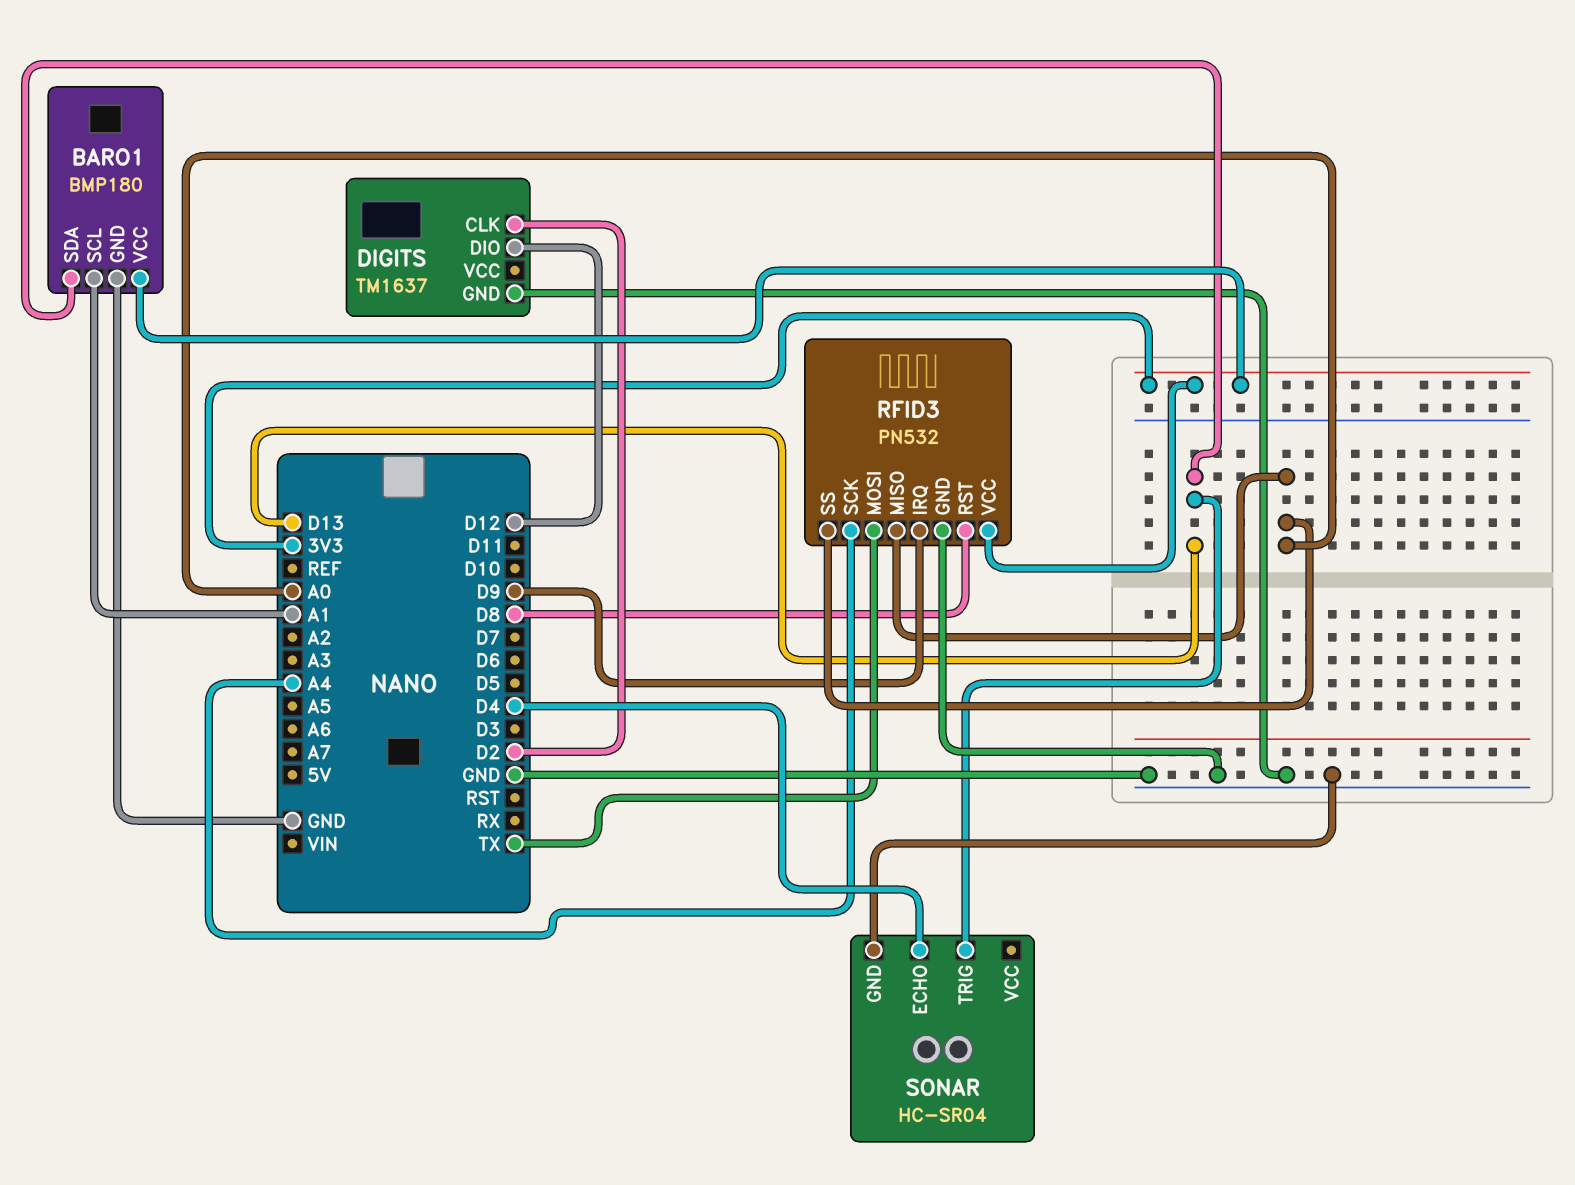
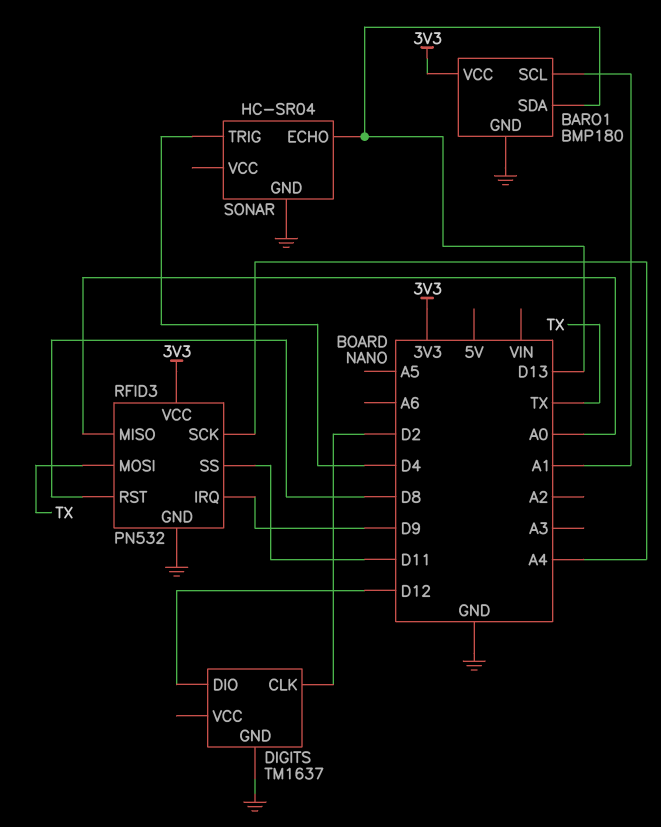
RFID3 pin SS: A0 -> D11
SONAR pin ECHO: D4 -> D13
SONAR pin TRIG: D13 -> D4

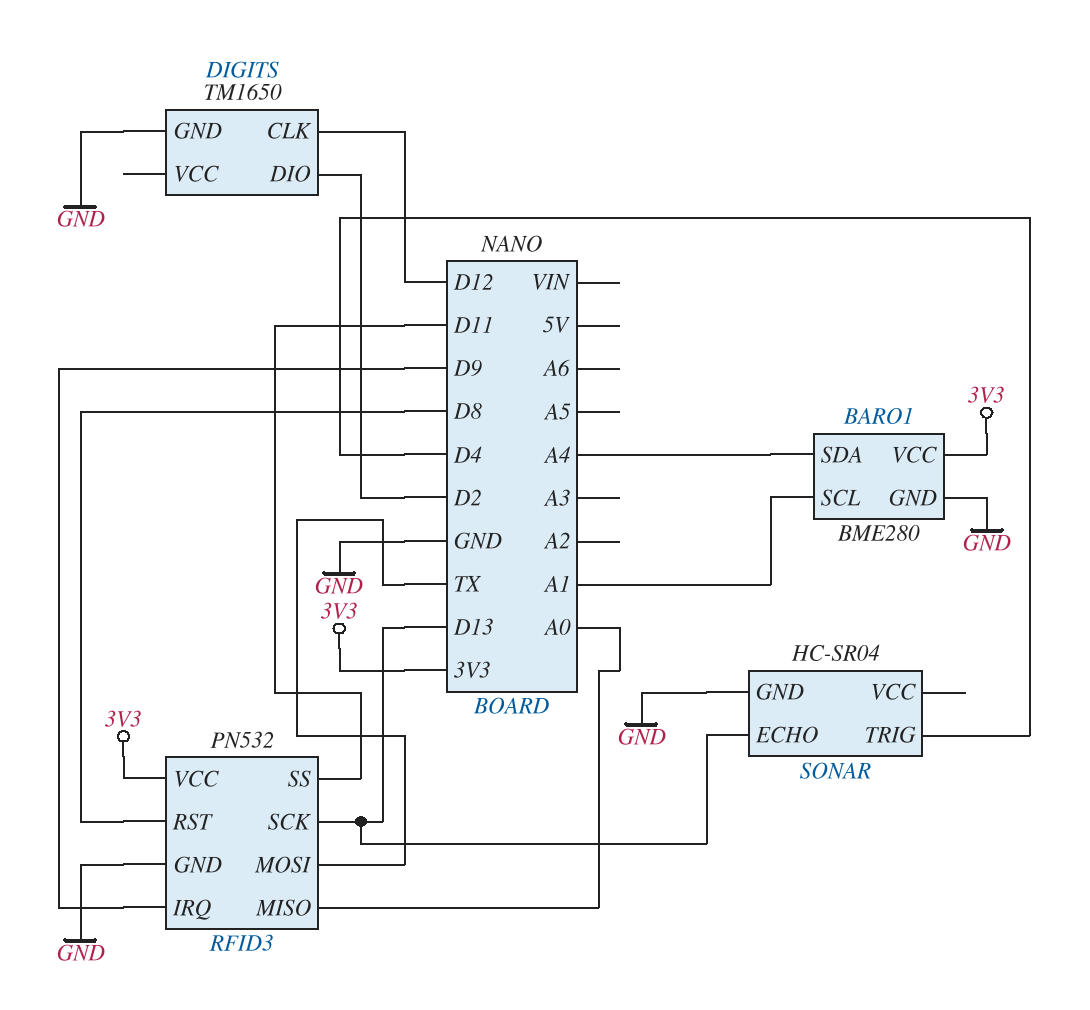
BARO1: BMP180 -> BME280
BARO1 pin SDA: D13 -> A4
DIGITS: TM1637 -> TM1650
DIGITS pin CLK: D2 -> D12
DIGITS pin DIO: D12 -> D2
RFID3 pin SCK: A4 -> D13

